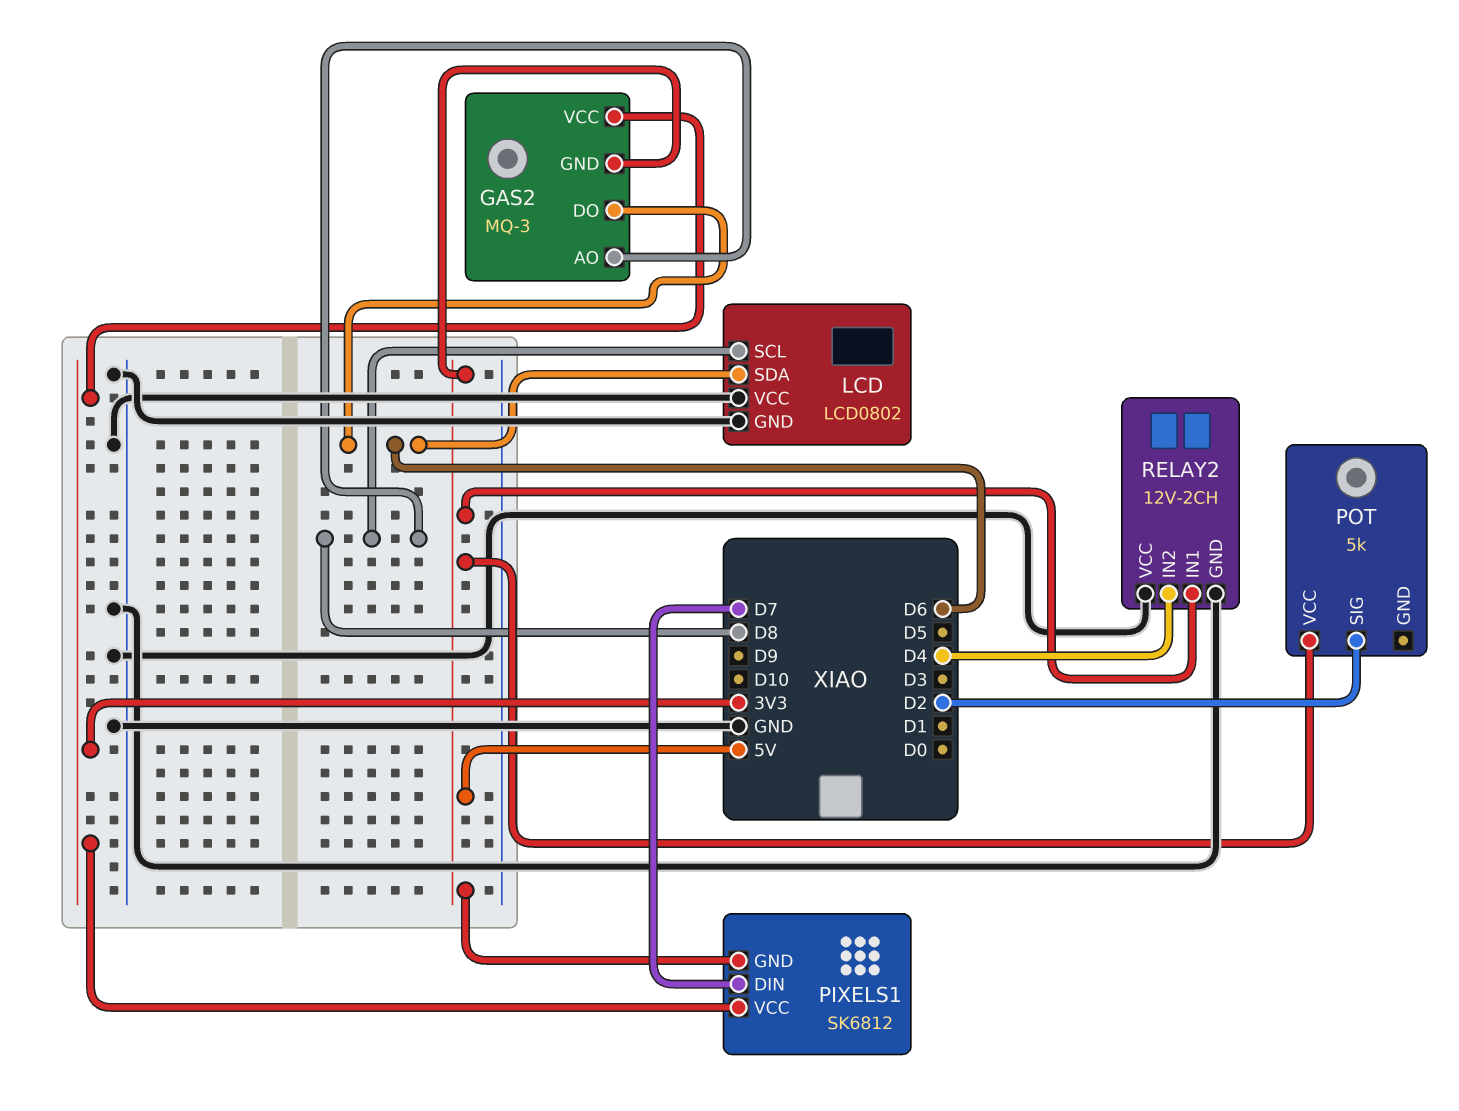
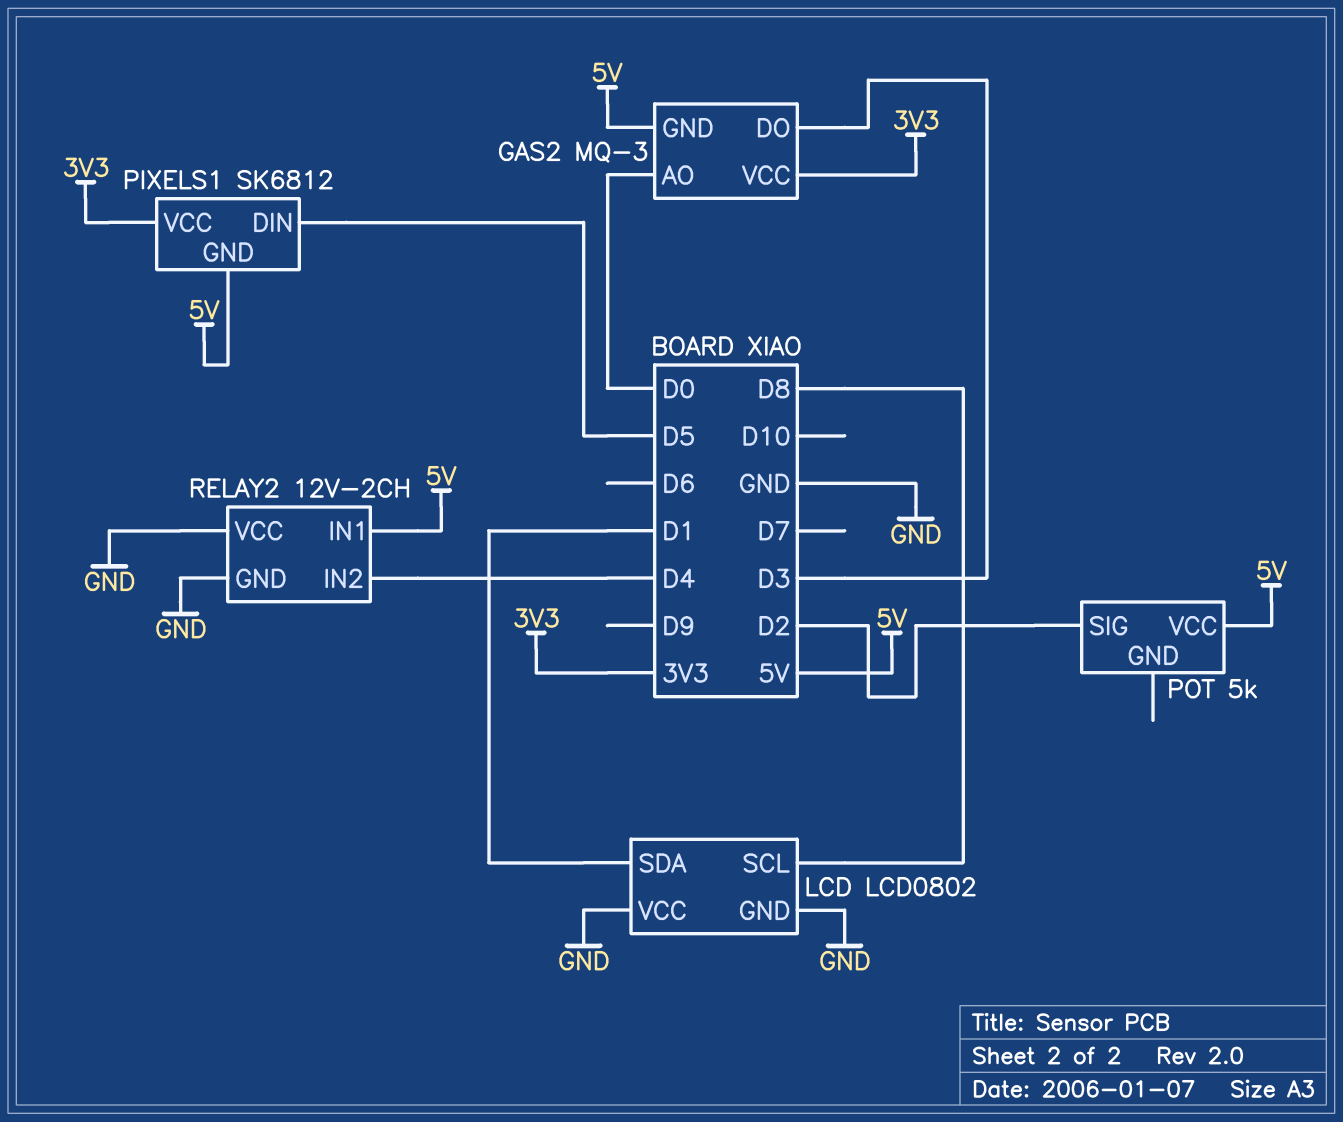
GAS2 pin AO: D8 -> D0
GAS2 pin DO: D6 -> D3
LCD pin SDA: D6 -> D1
PIXELS1 pin DIN: D7 -> D5

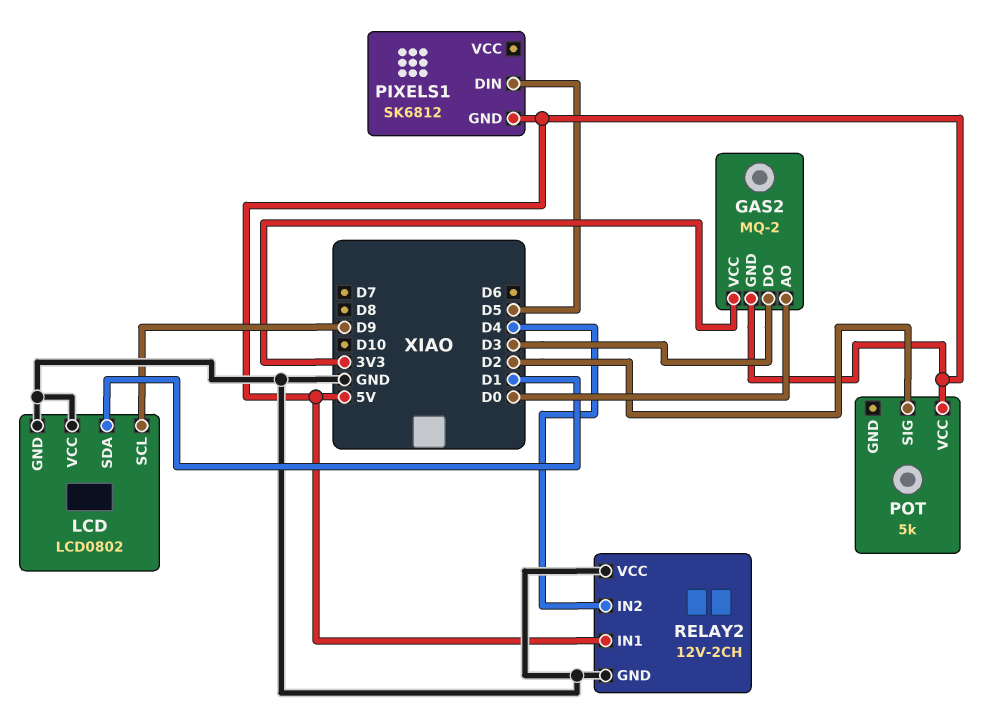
GAS2: MQ-3 -> MQ-2
LCD pin SCL: D8 -> D9
PIXELS1 pin VCC: 3V3 -> none

